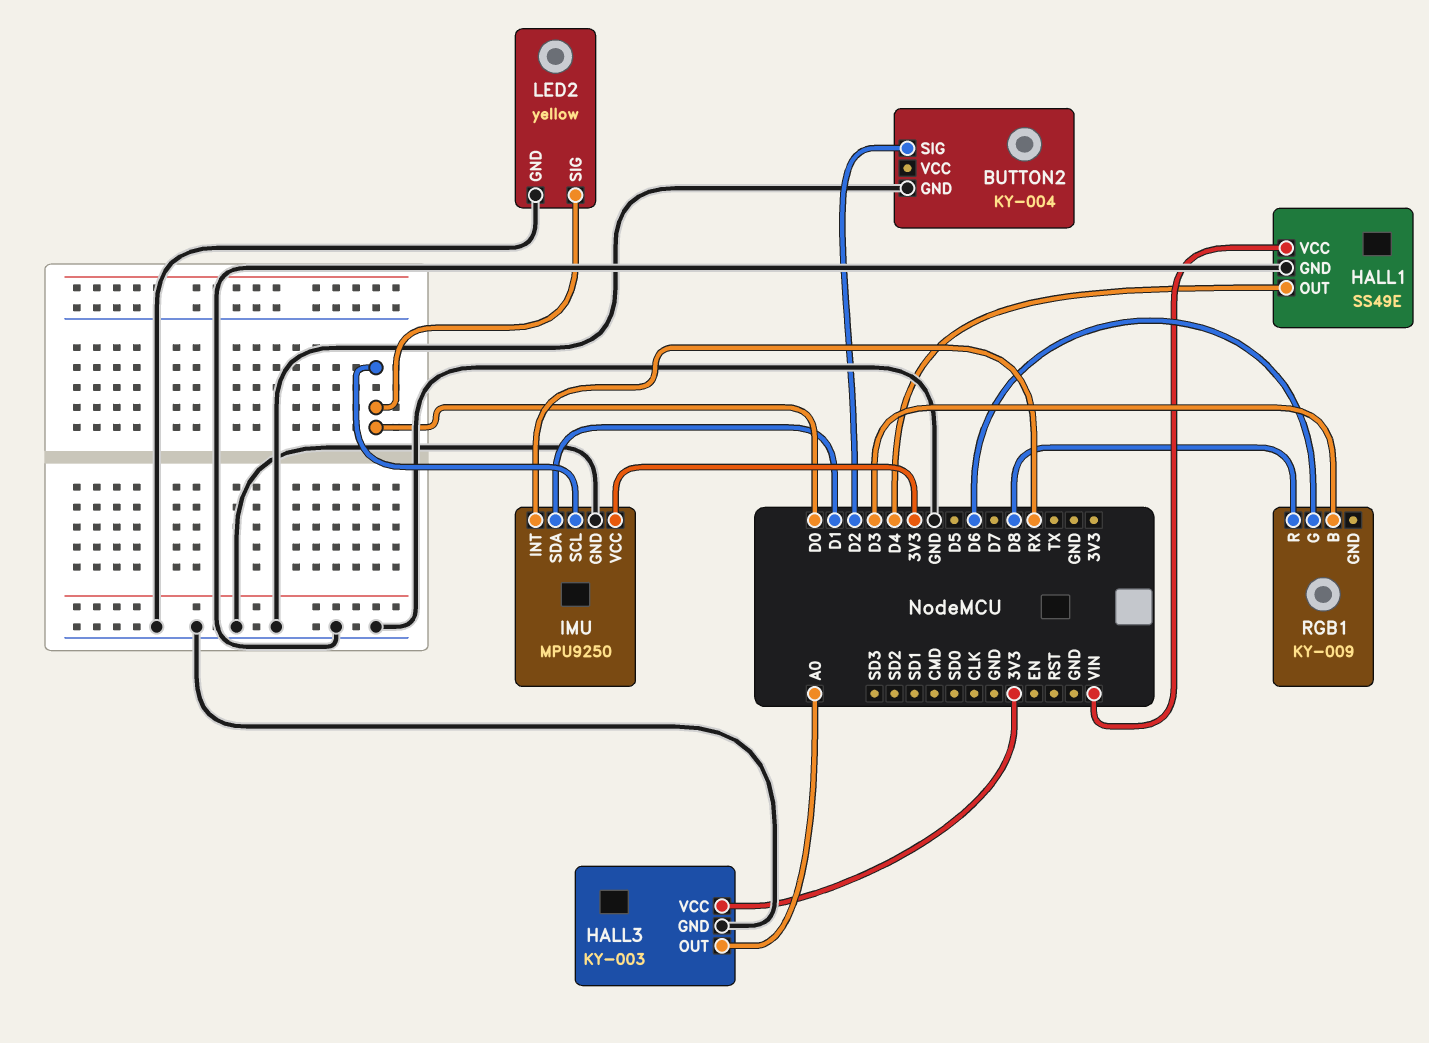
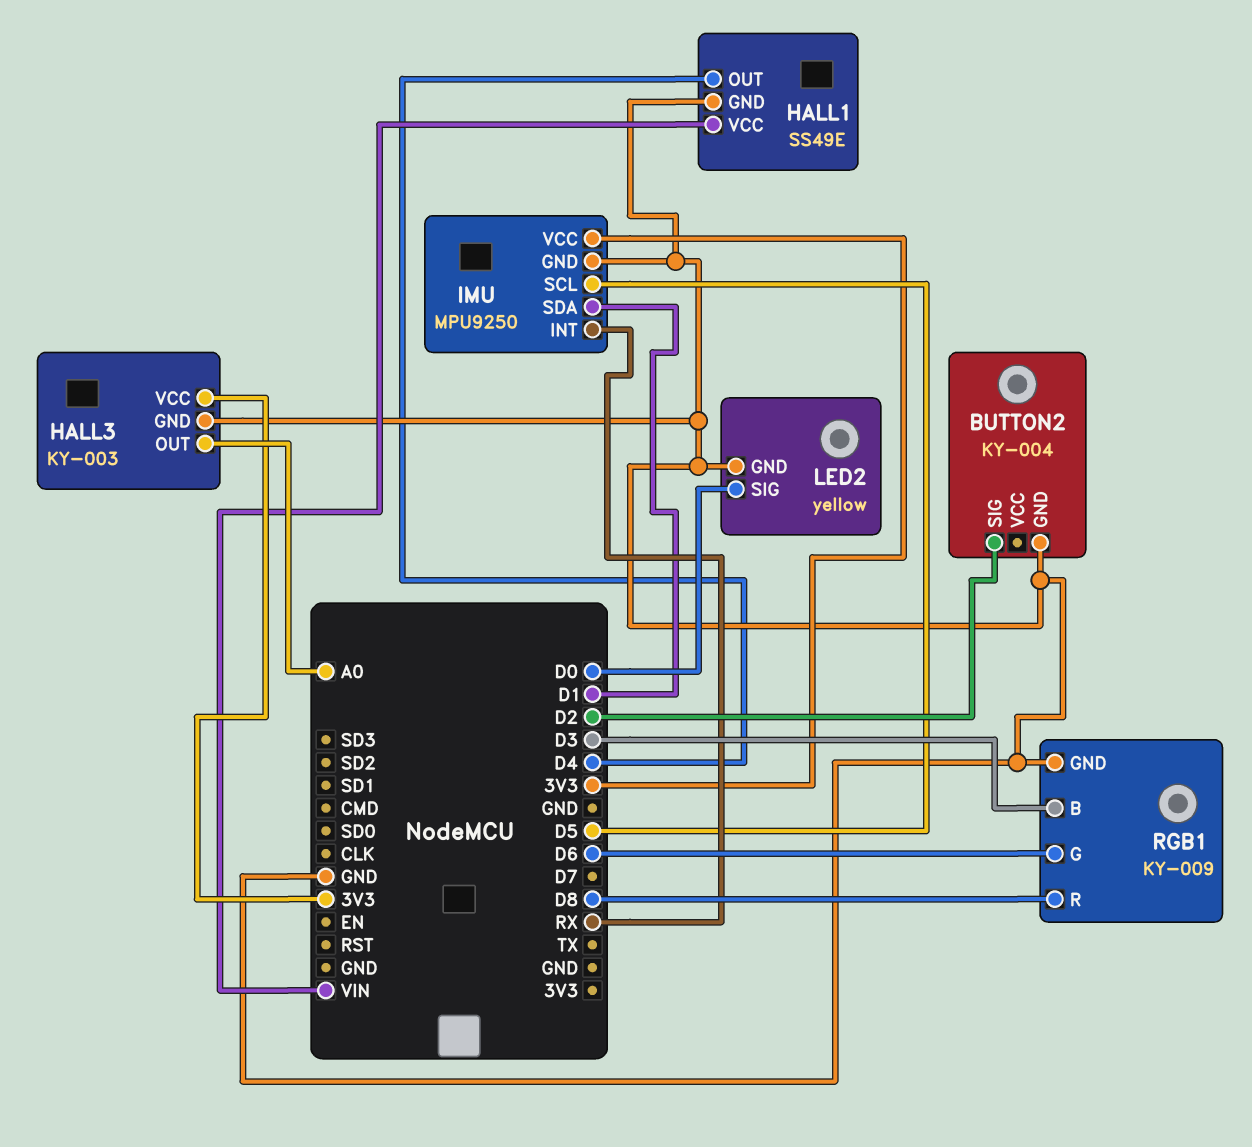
IMU pin SCL: D0 -> D5
RGB1 pin GND: none -> GND

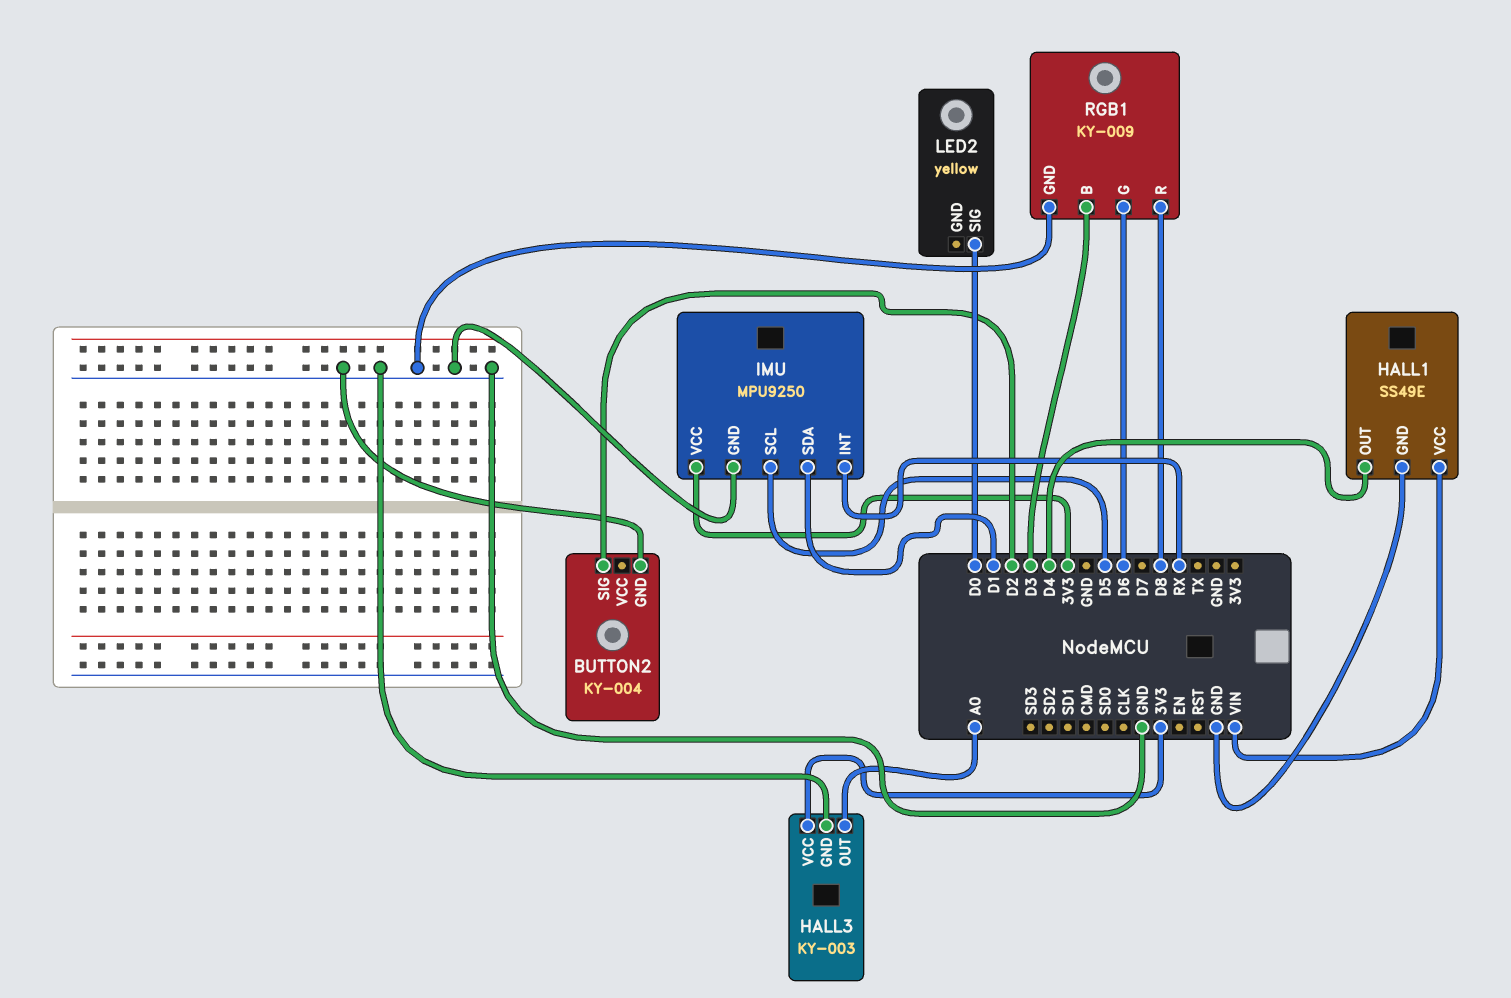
LED2 pin GND: GND -> none

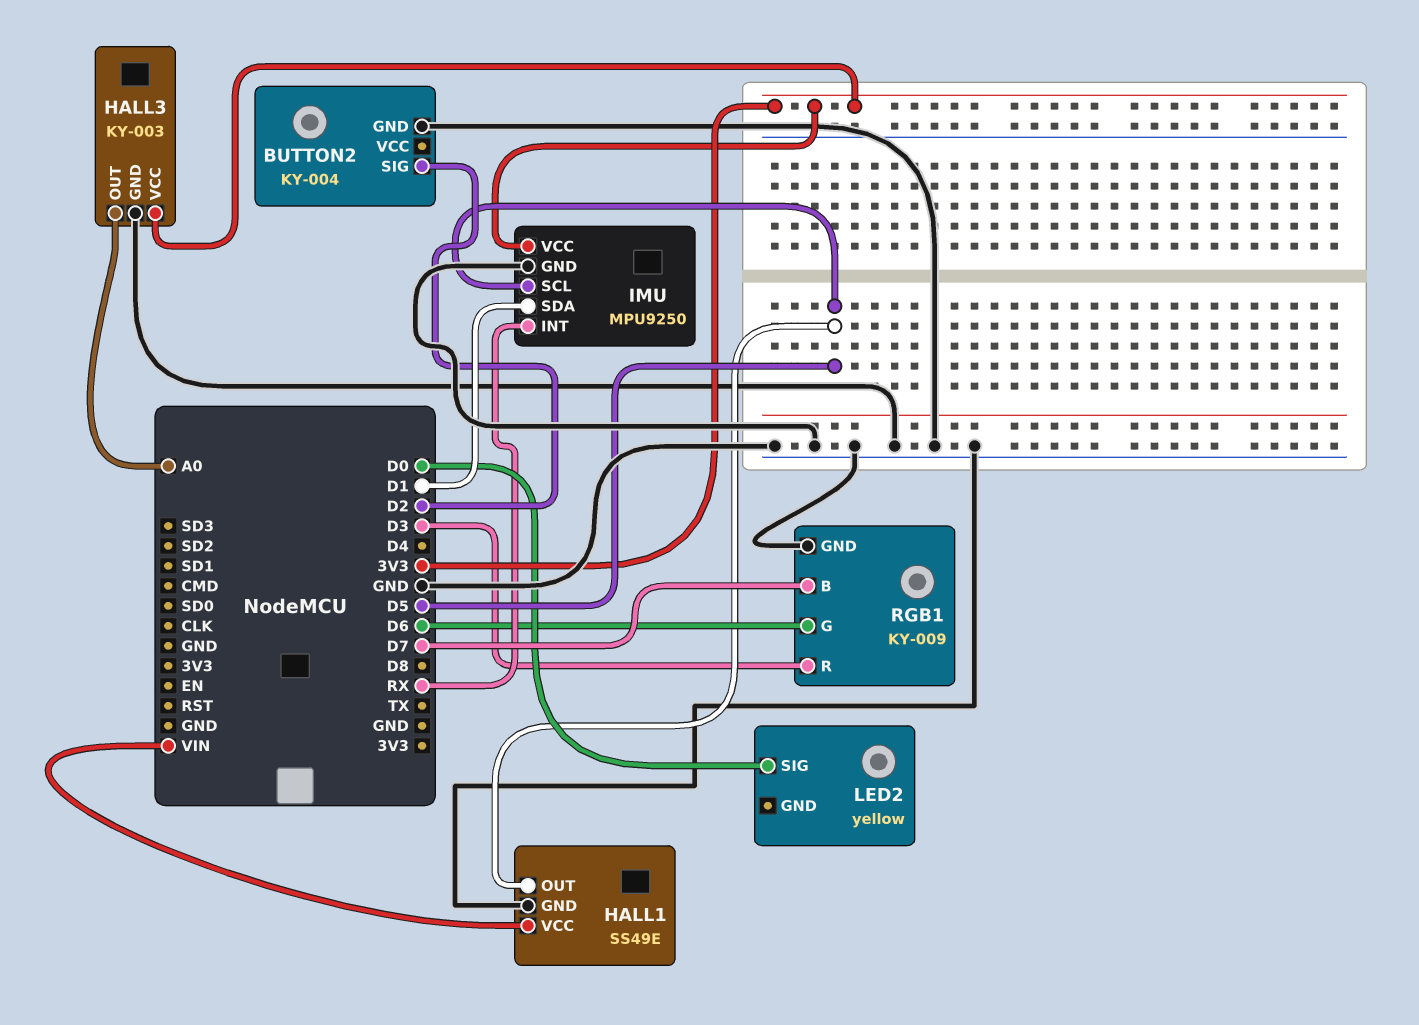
HALL1 pin OUT: D4 -> D5
RGB1 pin B: D3 -> D7
RGB1 pin R: D8 -> D3

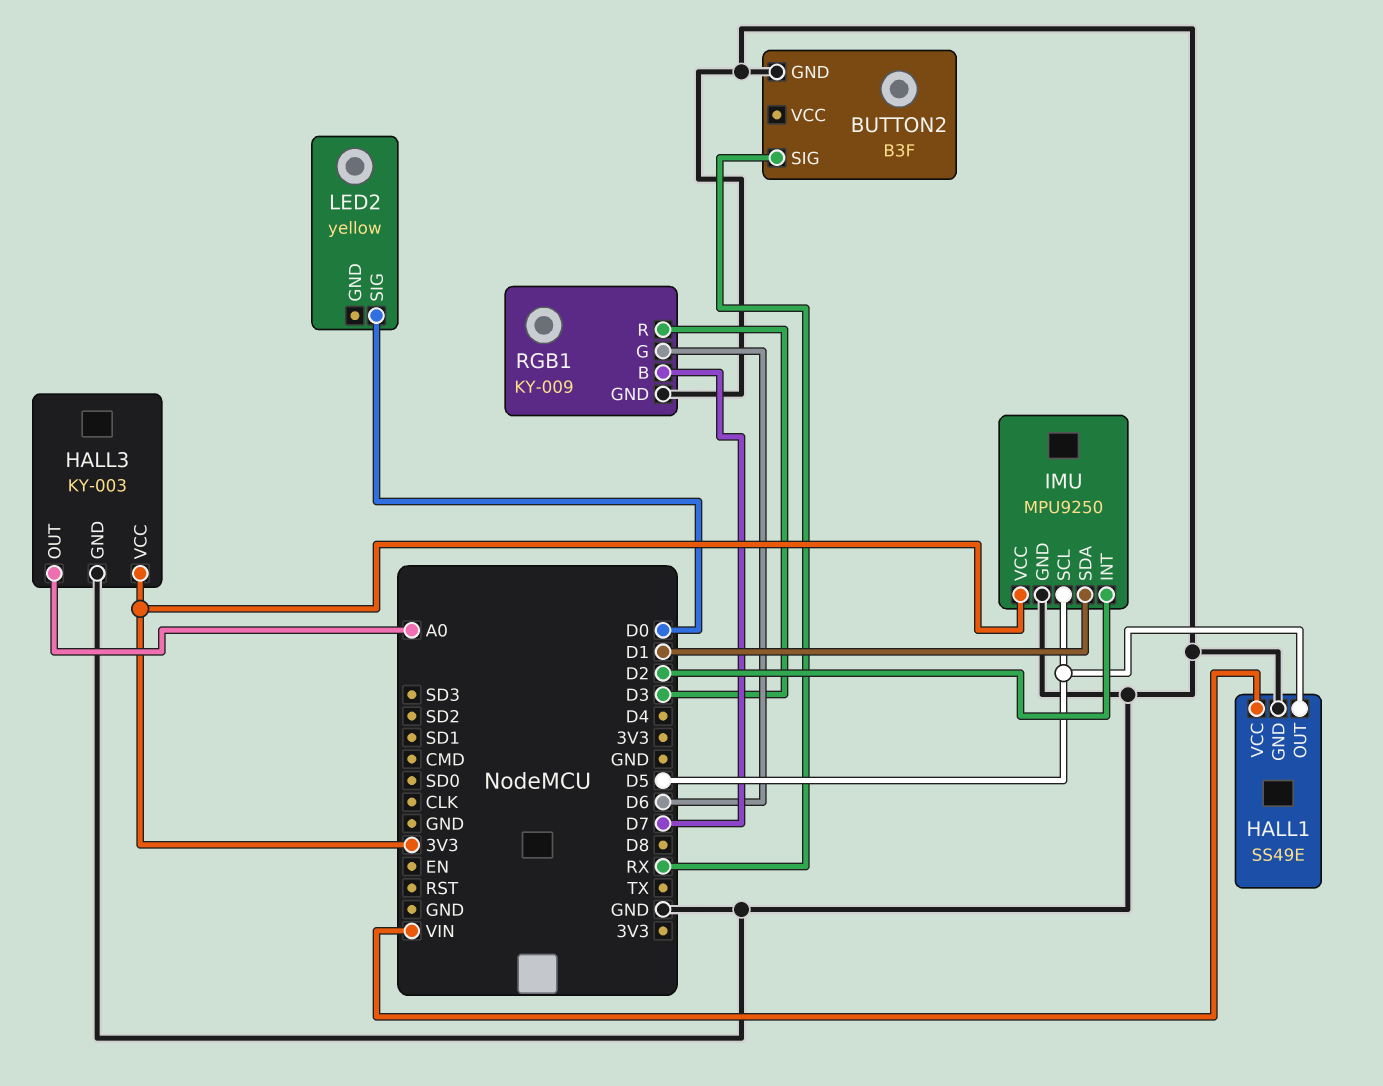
BUTTON2: KY-004 -> B3F
BUTTON2 pin SIG: D2 -> RX
IMU pin INT: RX -> D2

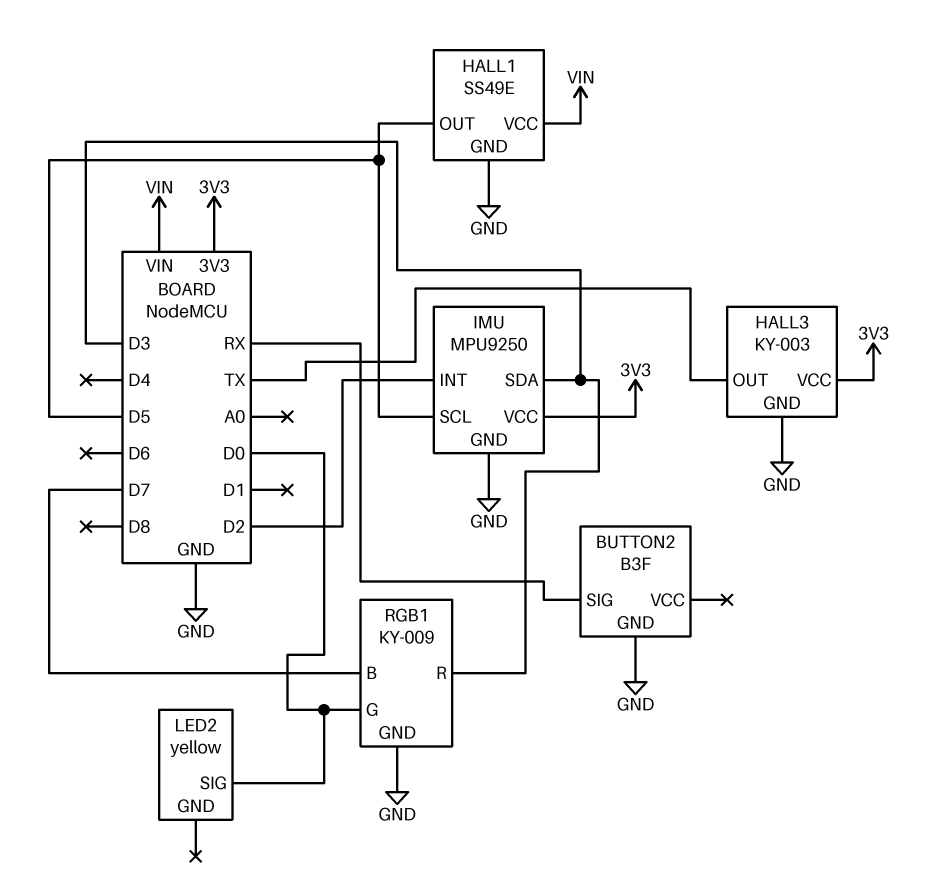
HALL3 pin OUT: A0 -> TX
IMU pin SDA: D1 -> D3
RGB1 pin G: D6 -> D0

